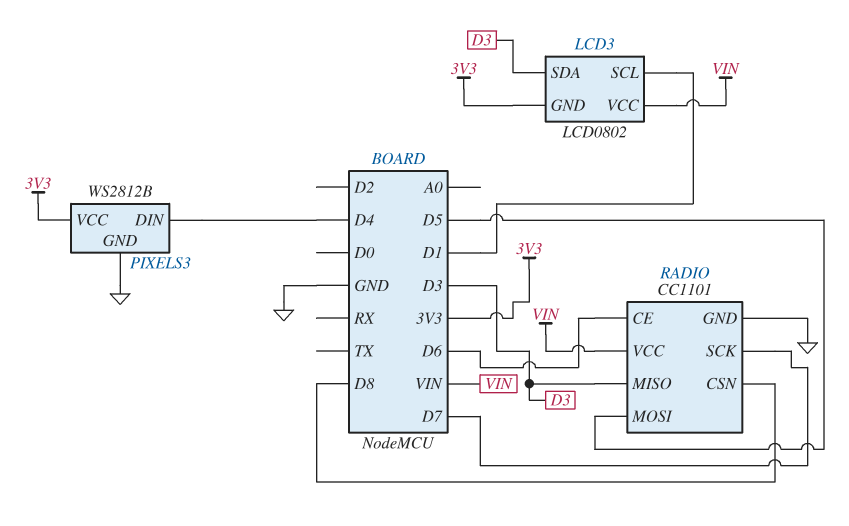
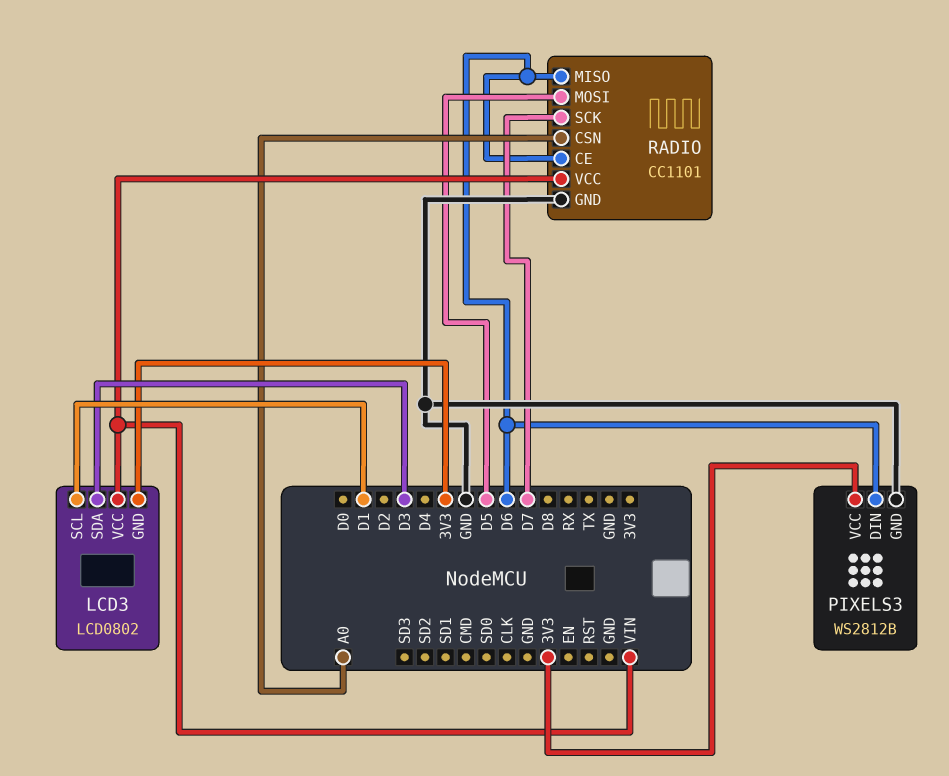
PIXELS3 pin DIN: D4 -> D6
RADIO pin CSN: D8 -> A0
RADIO pin MISO: D3 -> D6

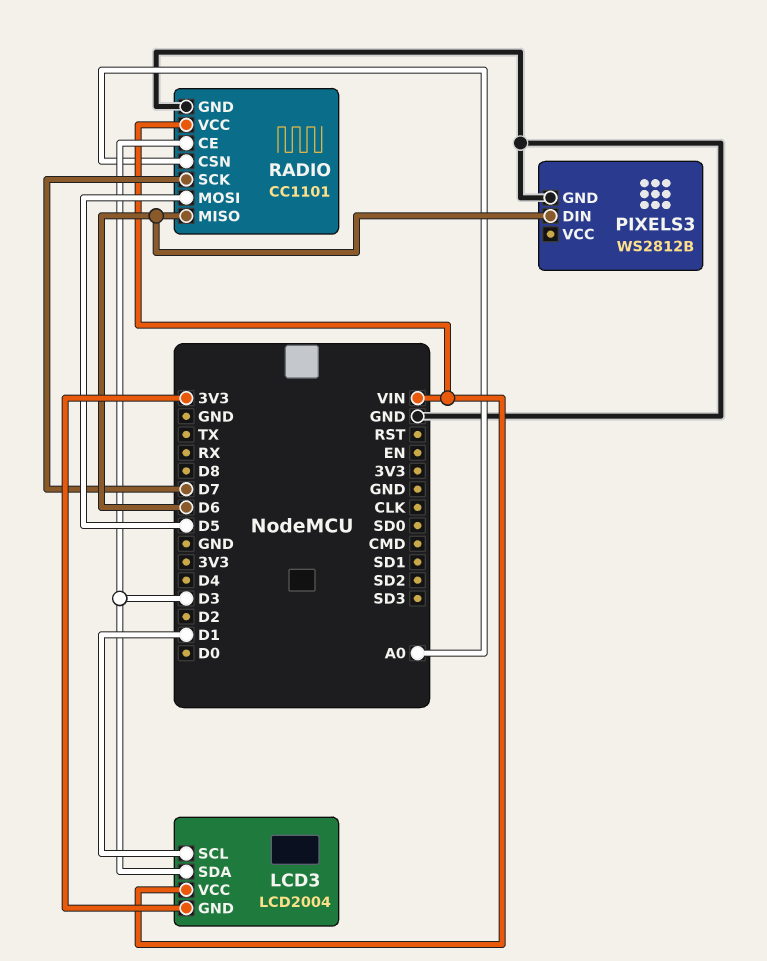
LCD3: LCD0802 -> LCD2004
PIXELS3 pin VCC: 3V3 -> none
RADIO pin CE: D6 -> D3

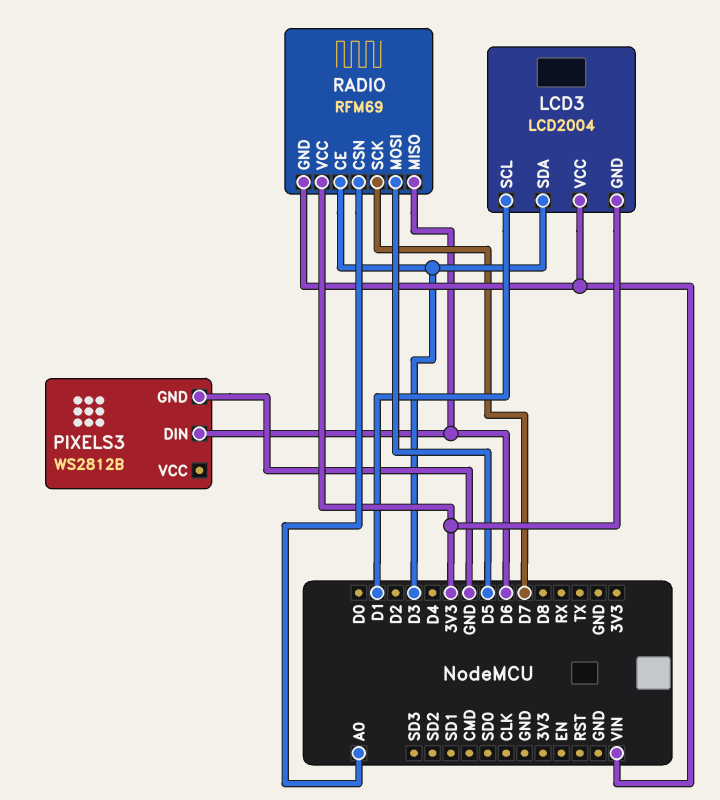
RADIO: CC1101 -> RFM69
RADIO pin GND: GND -> VIN
RADIO pin VCC: VIN -> 3V3

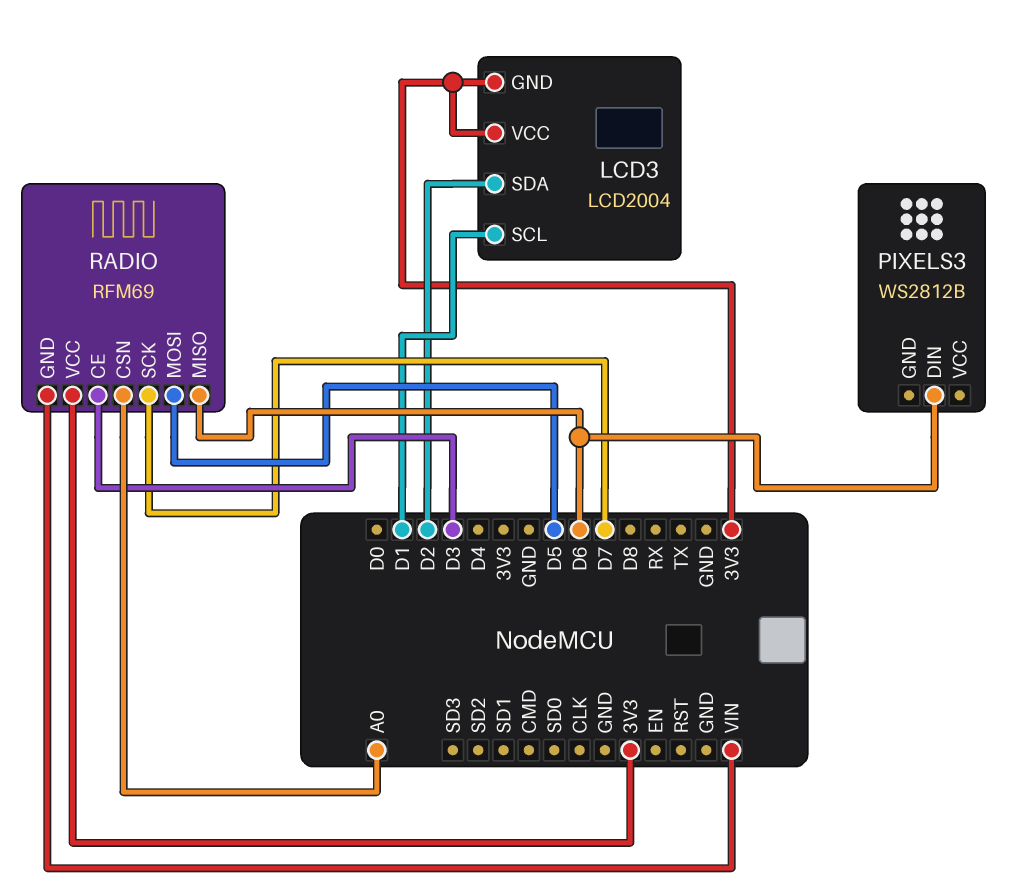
LCD3 pin SDA: D3 -> D2
LCD3 pin VCC: VIN -> 3V3
PIXELS3 pin GND: GND -> none

